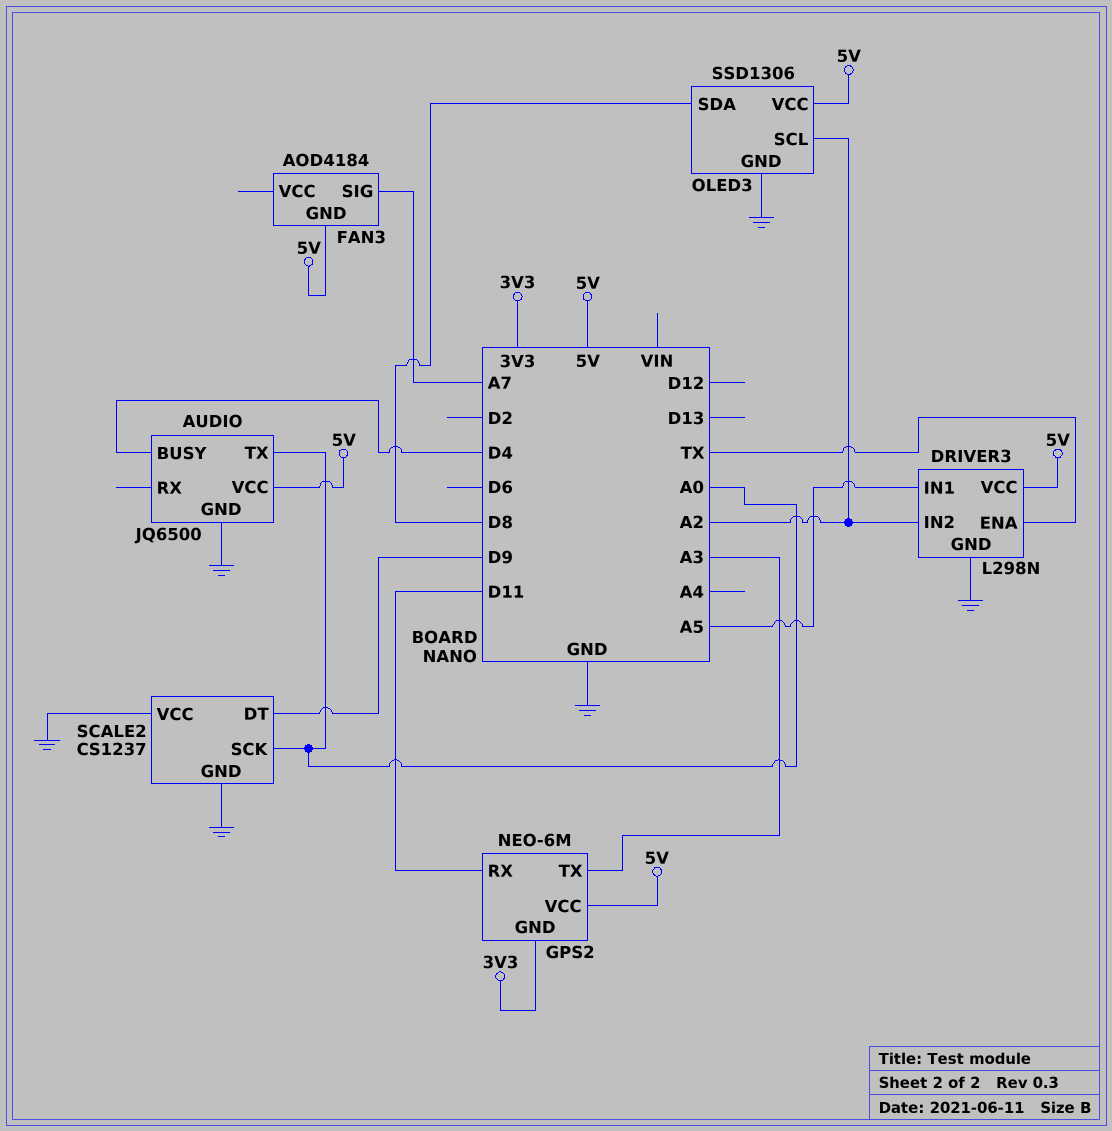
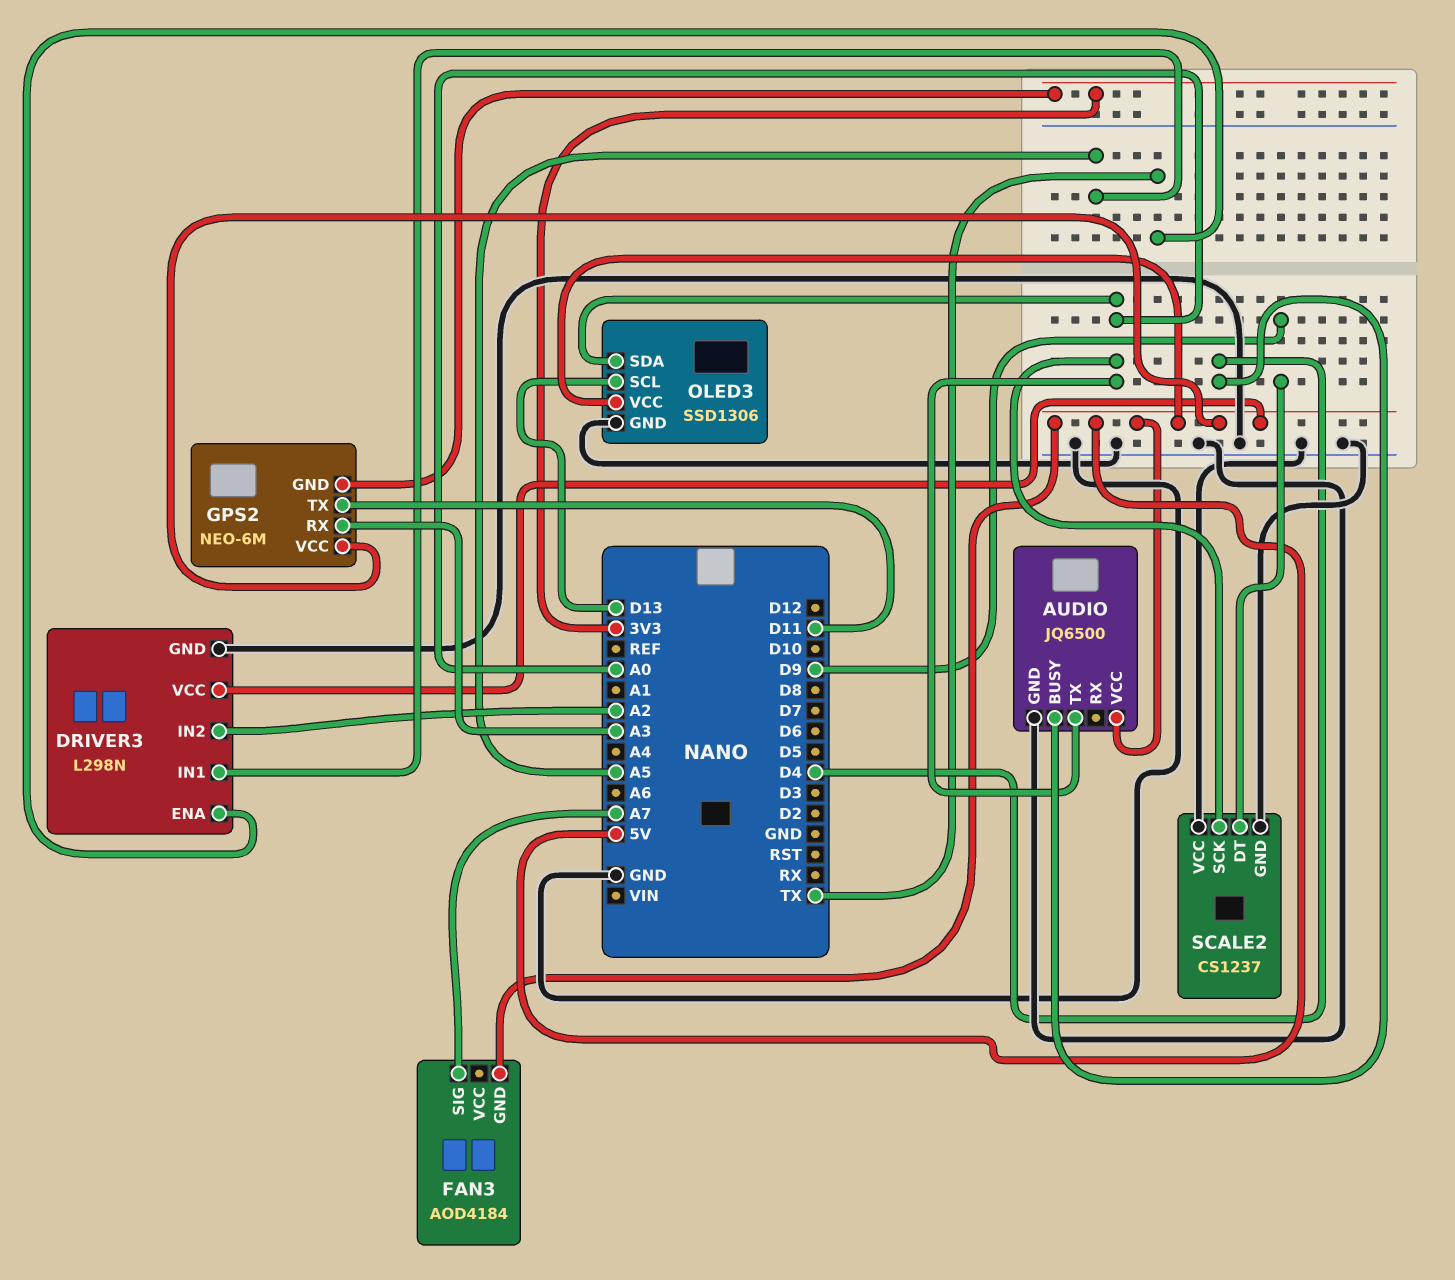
GPS2 pin RX: D11 -> A3
GPS2 pin TX: A3 -> D11
OLED3 pin SCL: A2 -> D13
OLED3 pin SDA: D8 -> A0

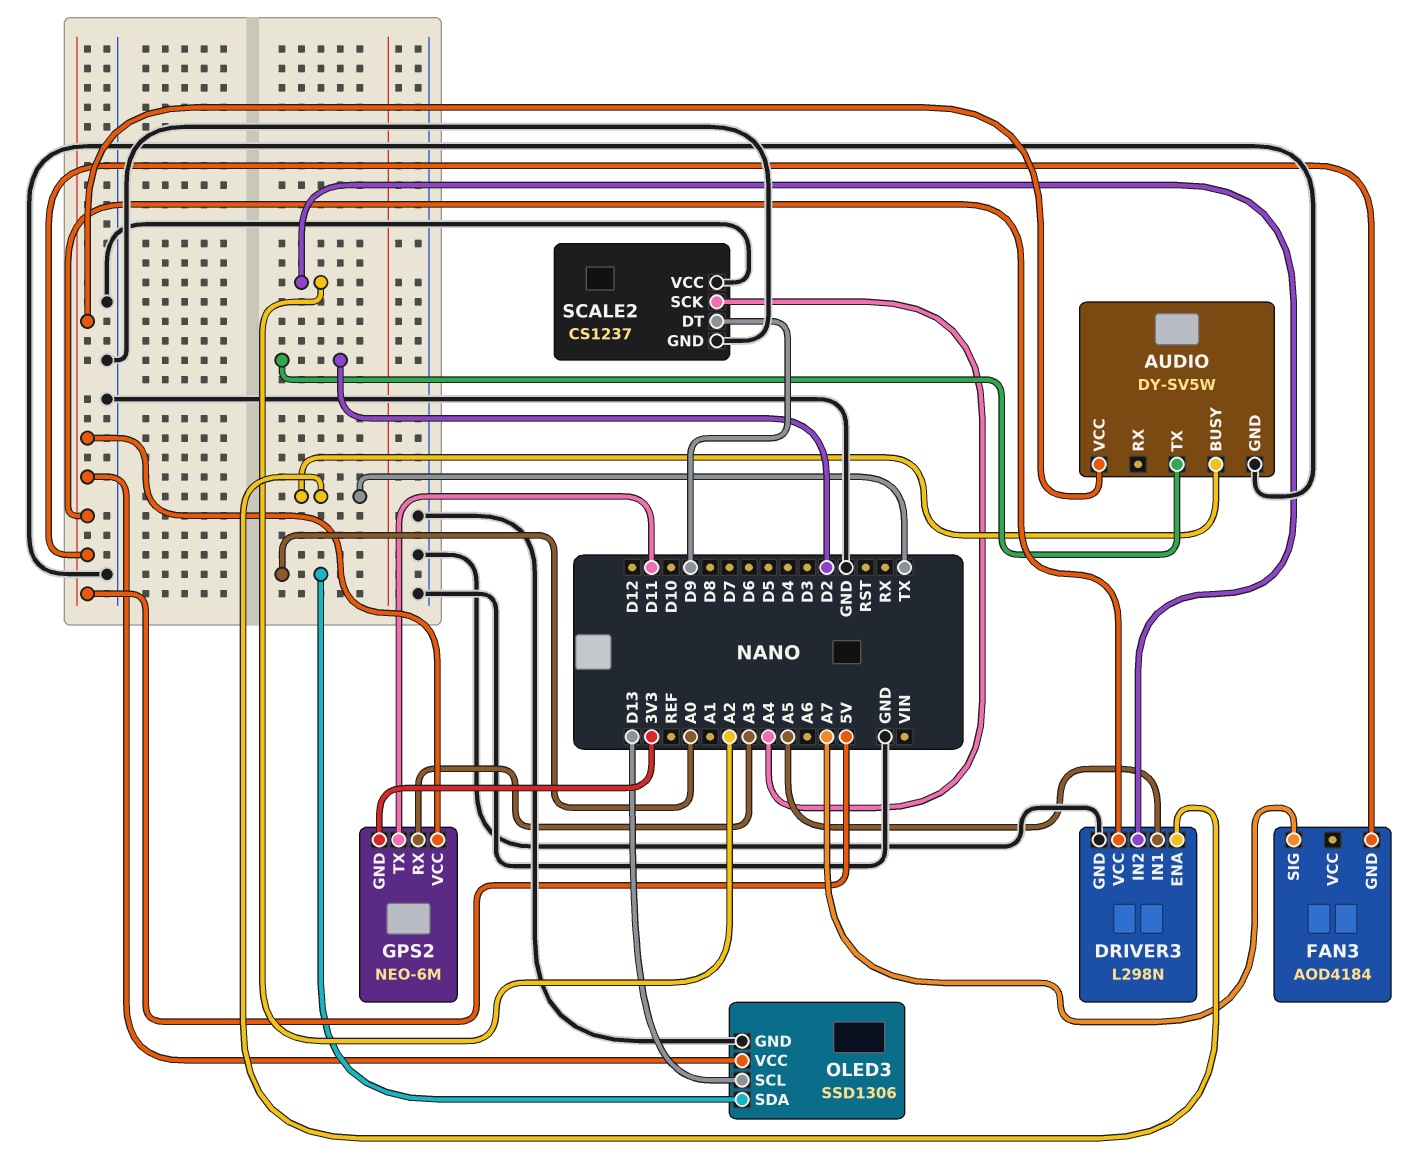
AUDIO: JQ6500 -> DY-SV5W
AUDIO pin BUSY: D4 -> TX
AUDIO pin TX: A0 -> D2
SCALE2 pin SCK: A0 -> A4

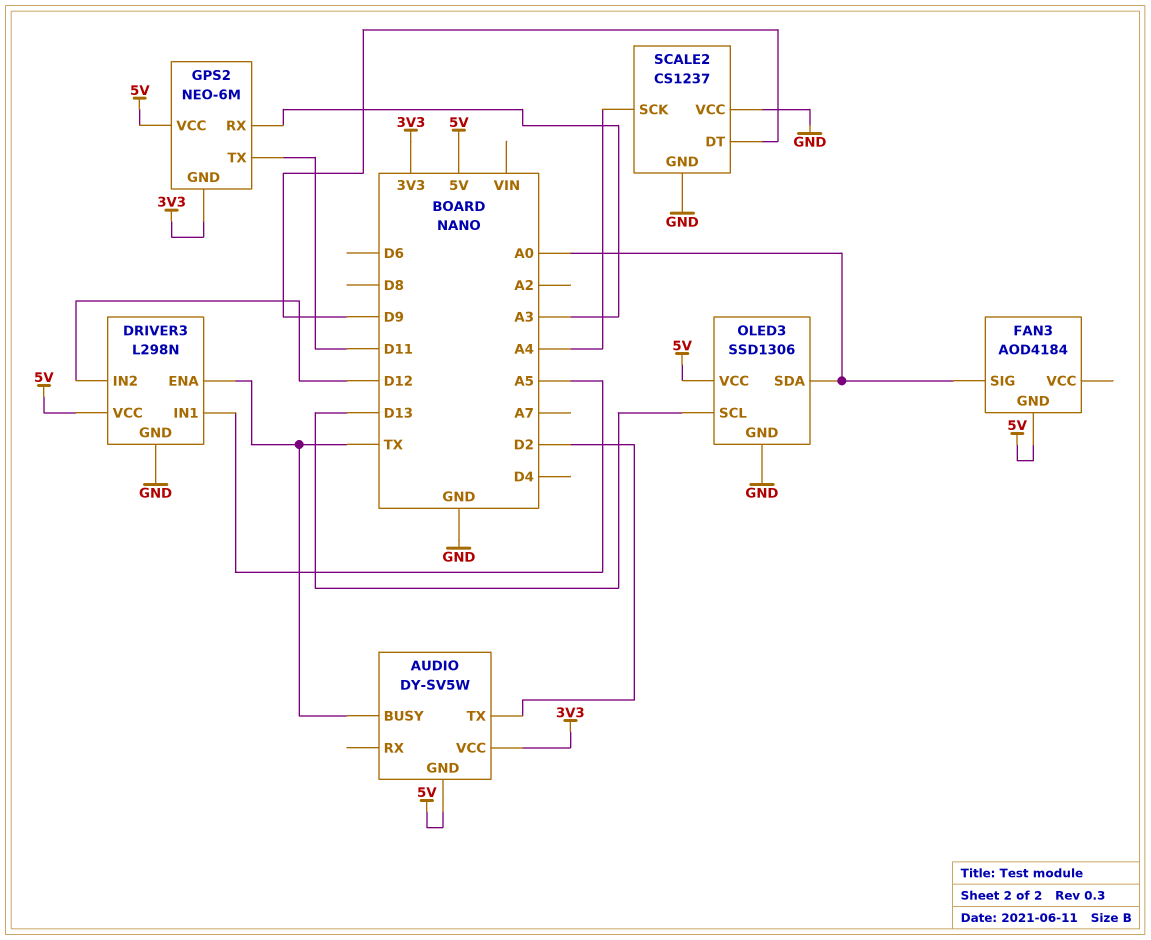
AUDIO pin GND: GND -> 5V
AUDIO pin VCC: 5V -> 3V3
DRIVER3 pin IN2: A2 -> D12
FAN3 pin SIG: A7 -> A0

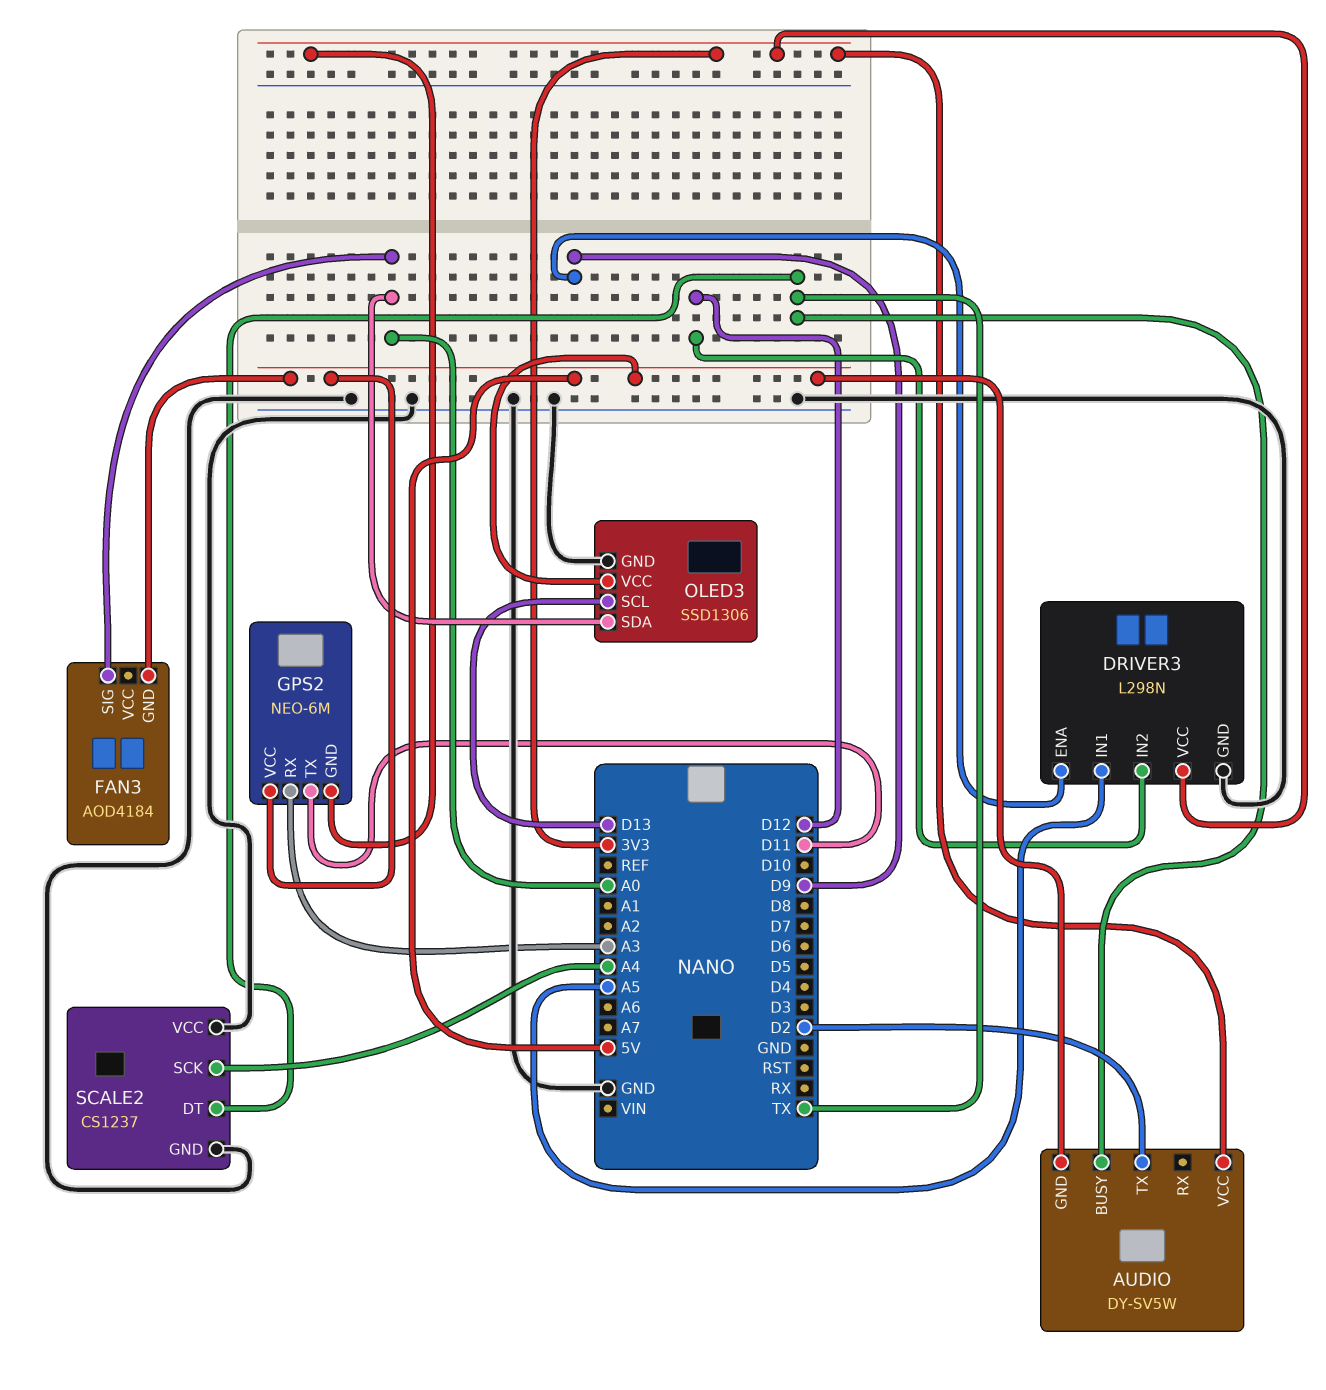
DRIVER3 pin ENA: TX -> D9
DRIVER3 pin VCC: 5V -> 3V3
SCALE2 pin DT: D9 -> TX

